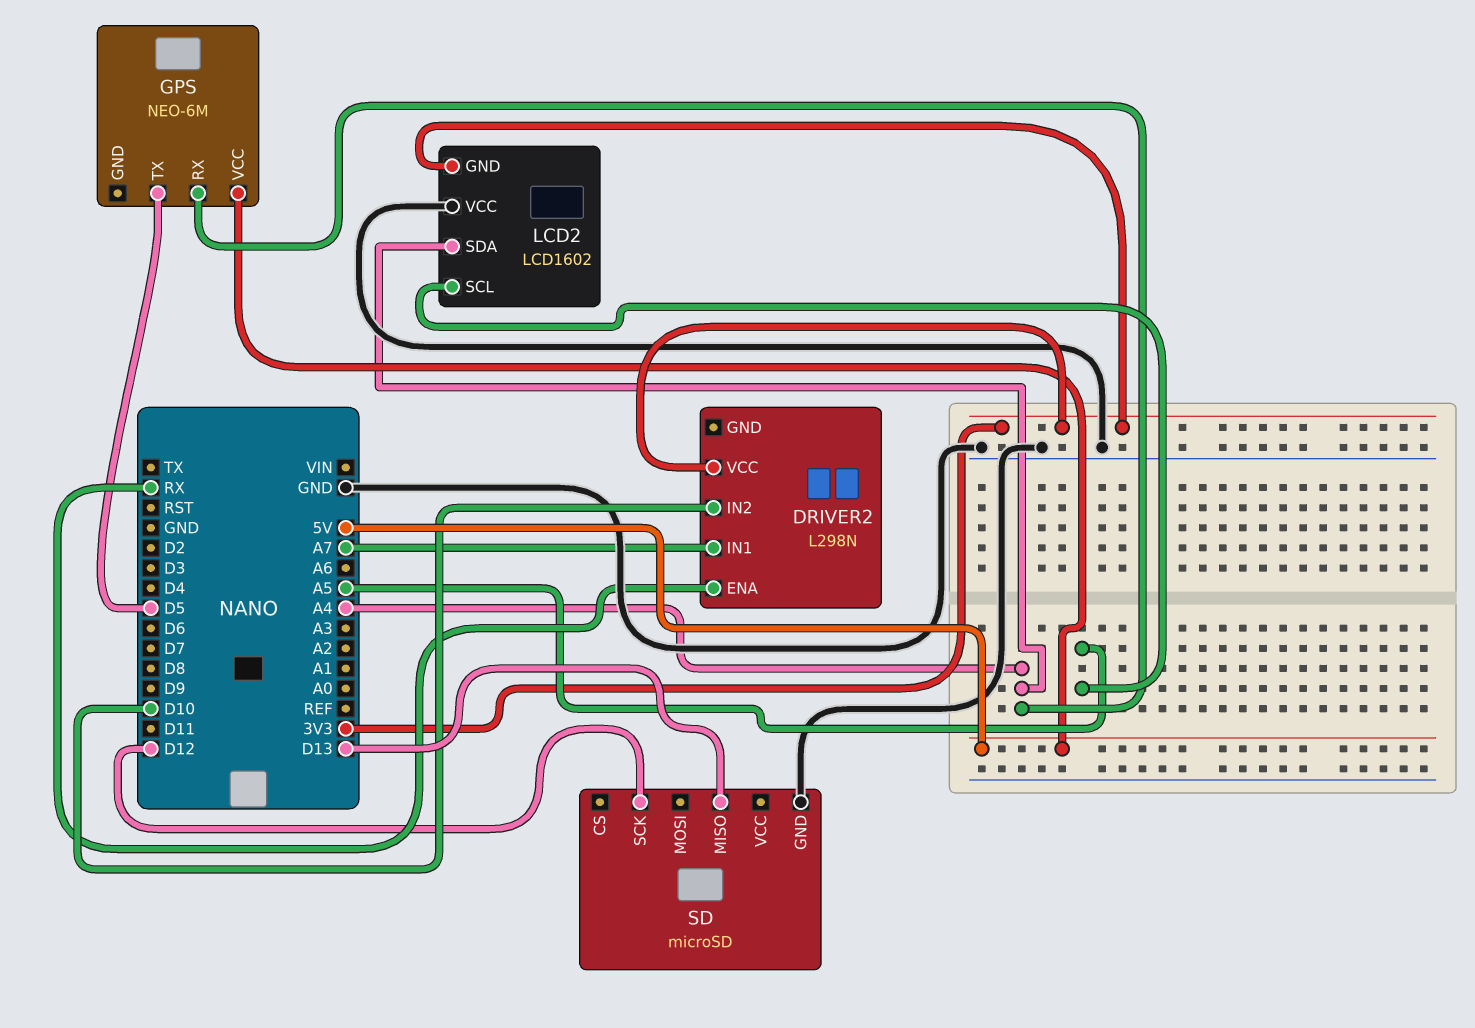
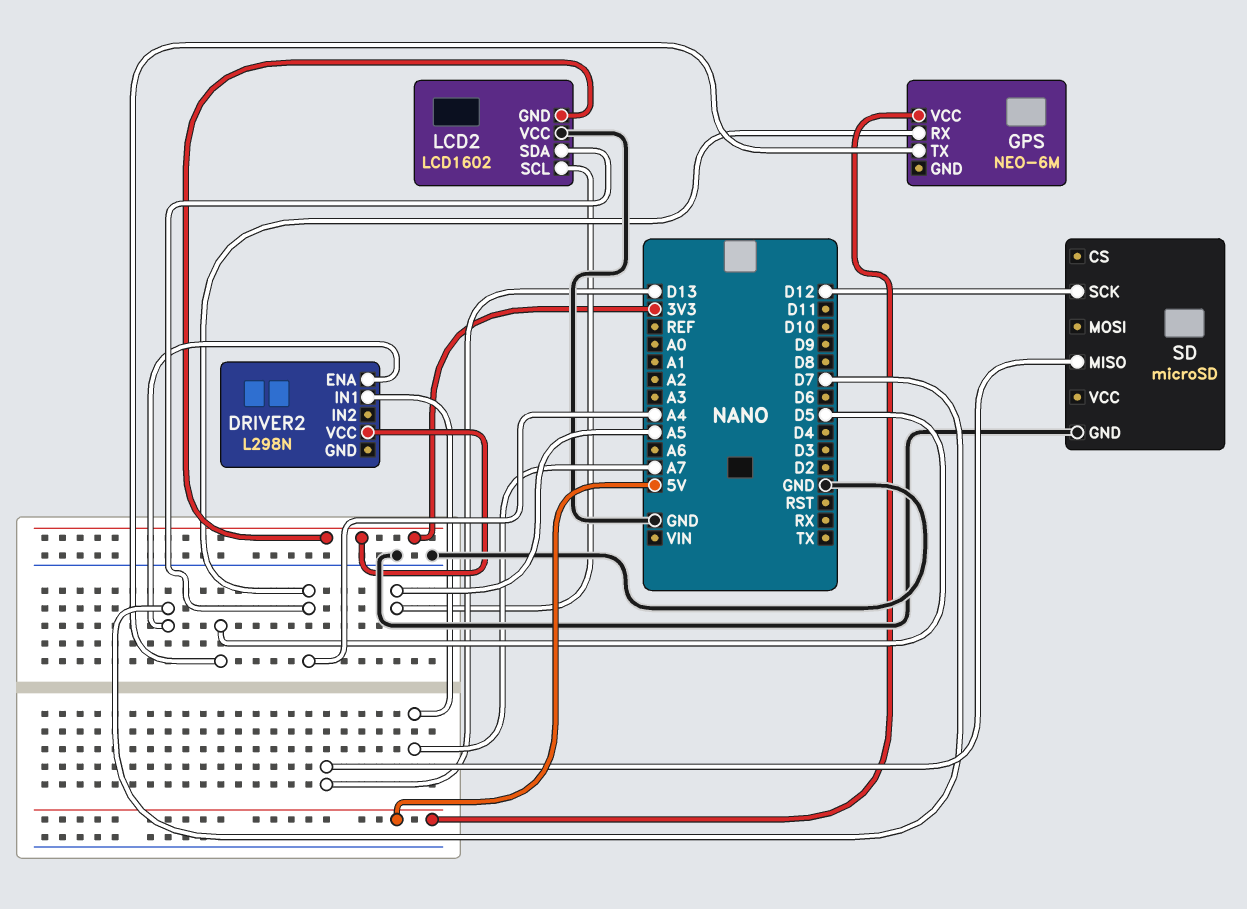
DRIVER2 pin ENA: RX -> D7
DRIVER2 pin IN2: D10 -> none

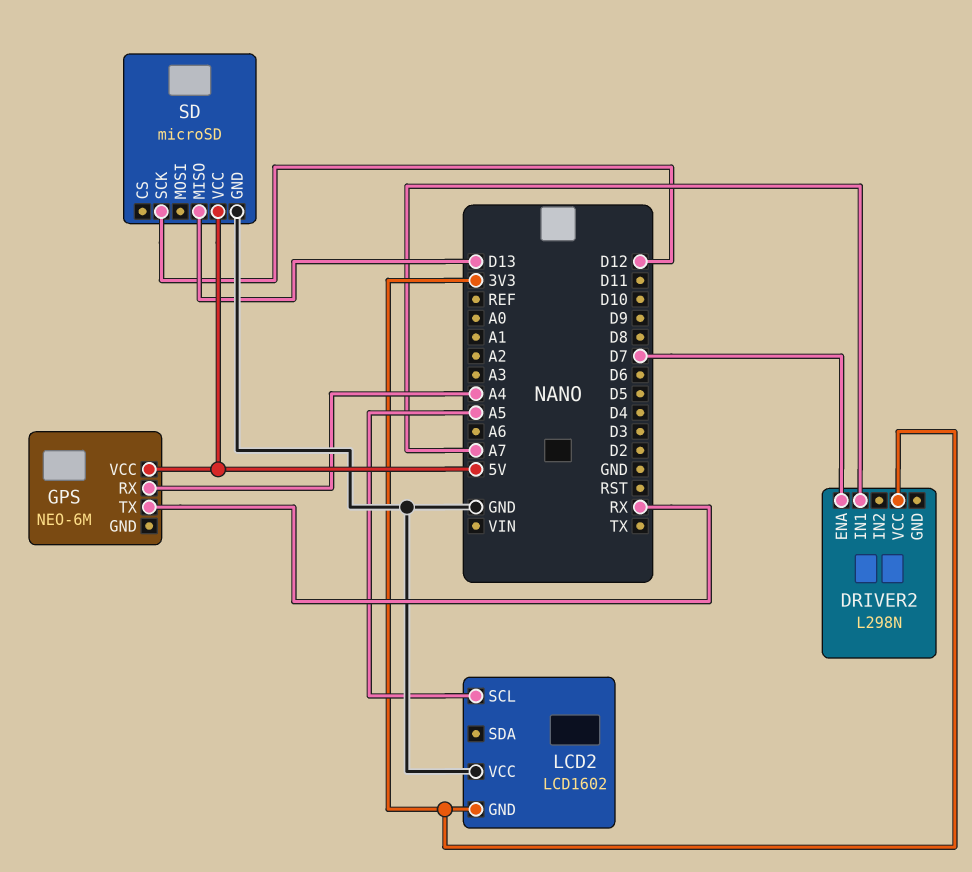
GPS pin TX: D5 -> RX
LCD2 pin SDA: A4 -> none
SD pin VCC: none -> 5V

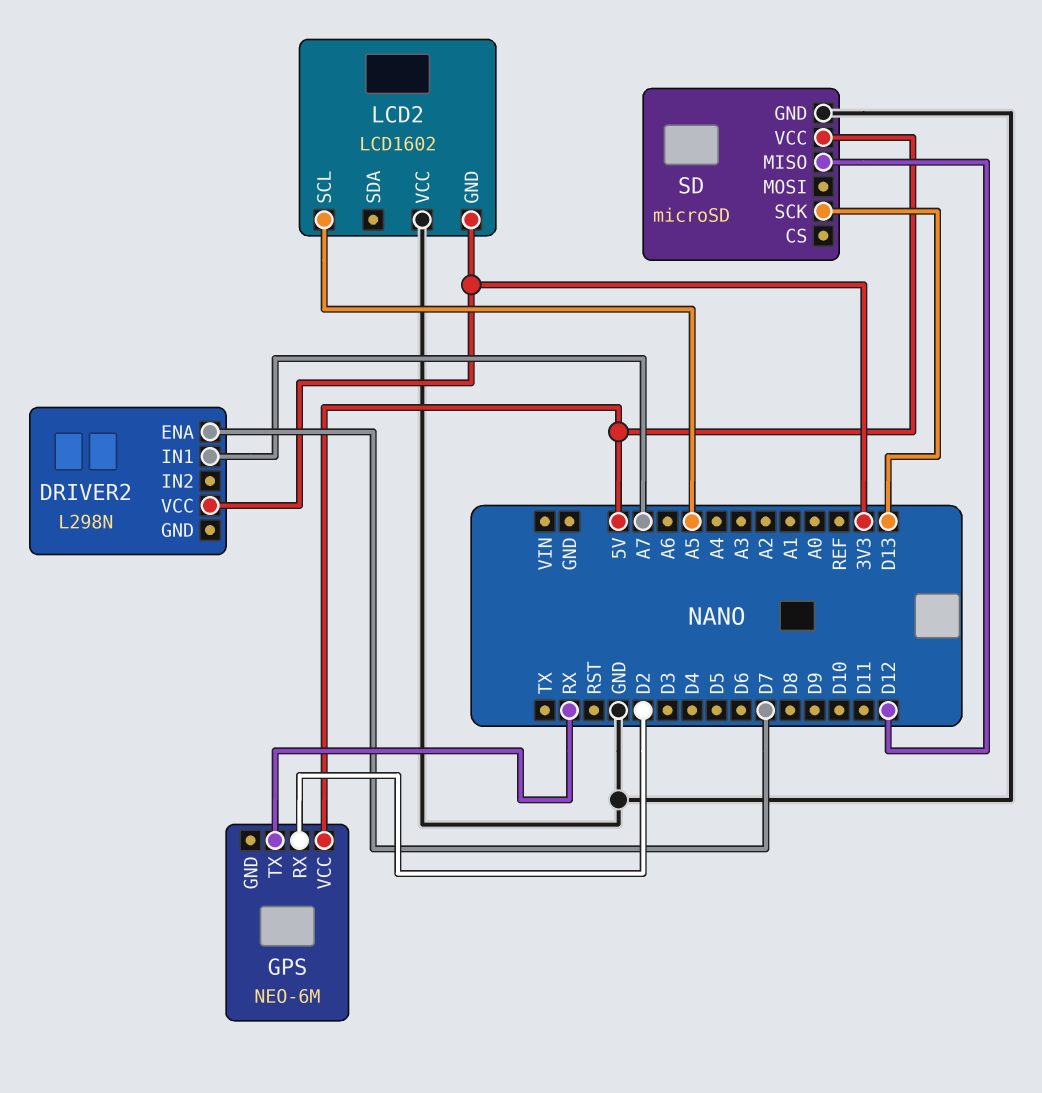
GPS pin RX: A4 -> D2
SD pin MISO: D13 -> D12
SD pin SCK: D12 -> D13

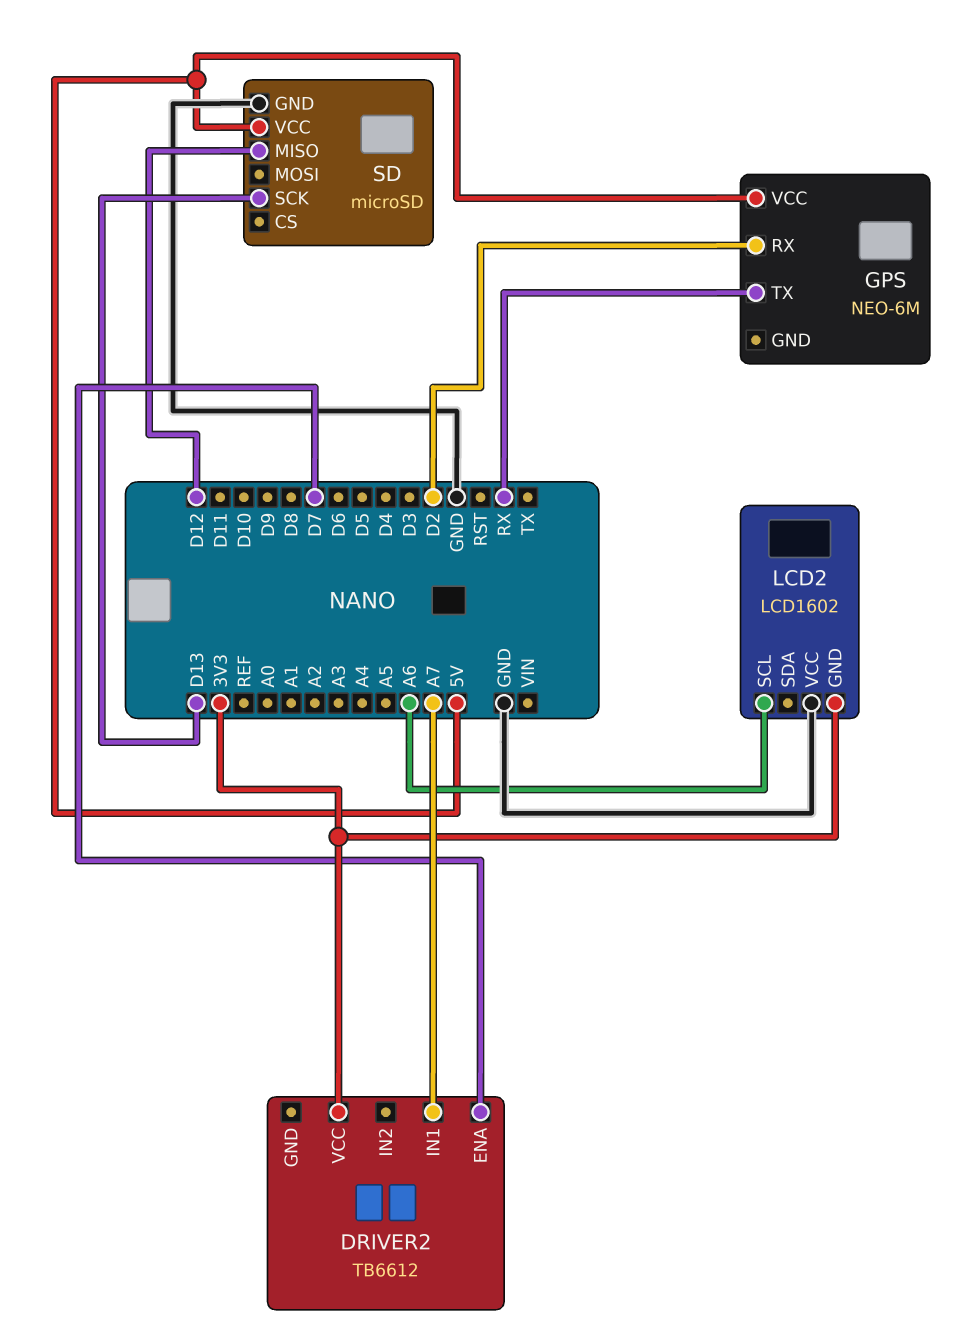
DRIVER2: L298N -> TB6612
LCD2 pin SCL: A5 -> A6

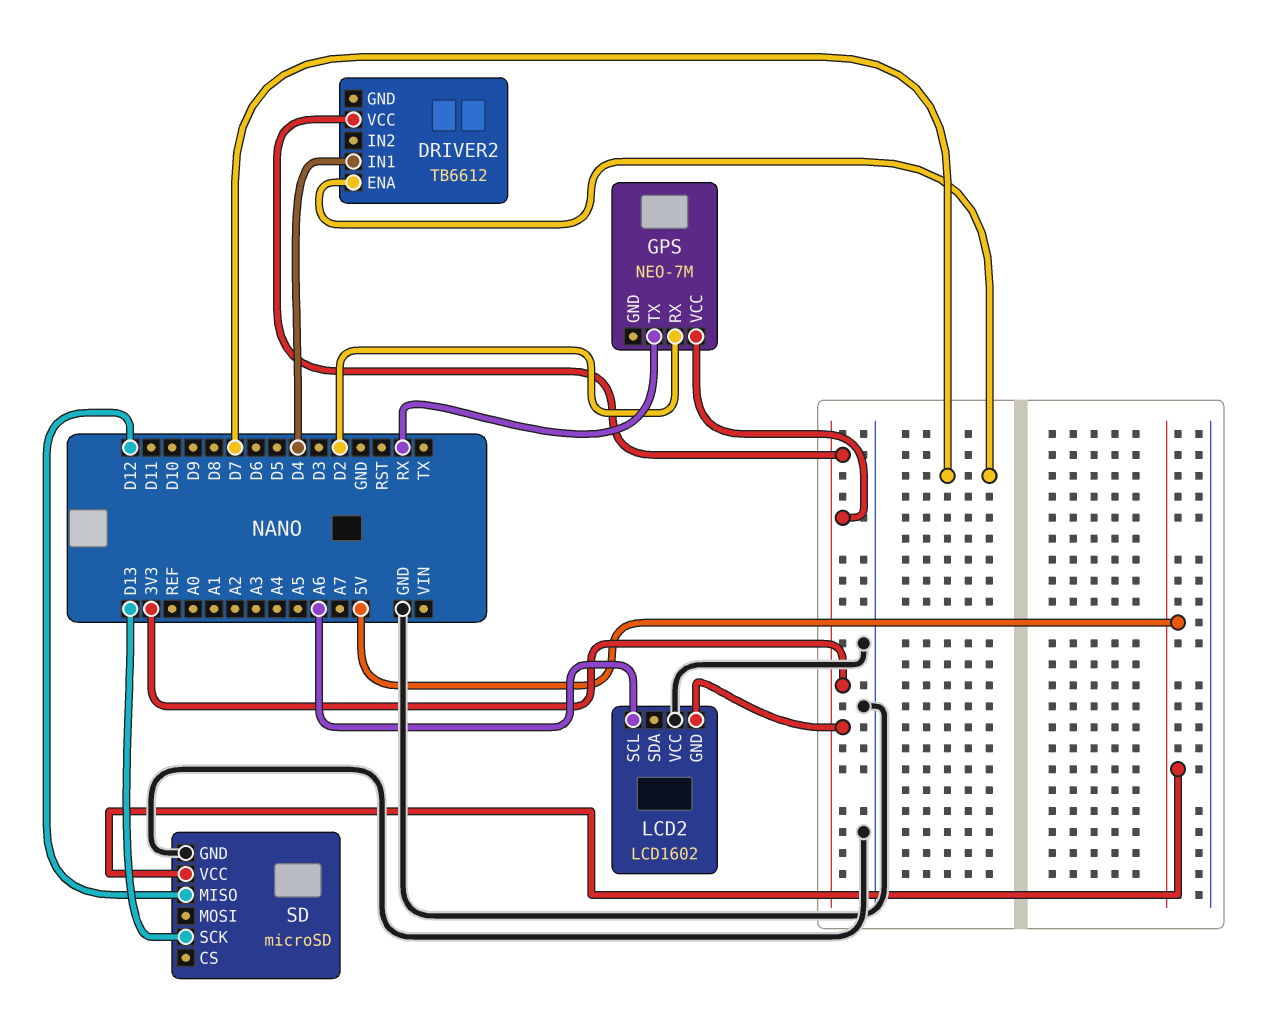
DRIVER2 pin IN1: A7 -> D4
GPS: NEO-6M -> NEO-7M
GPS pin VCC: 5V -> 3V3

